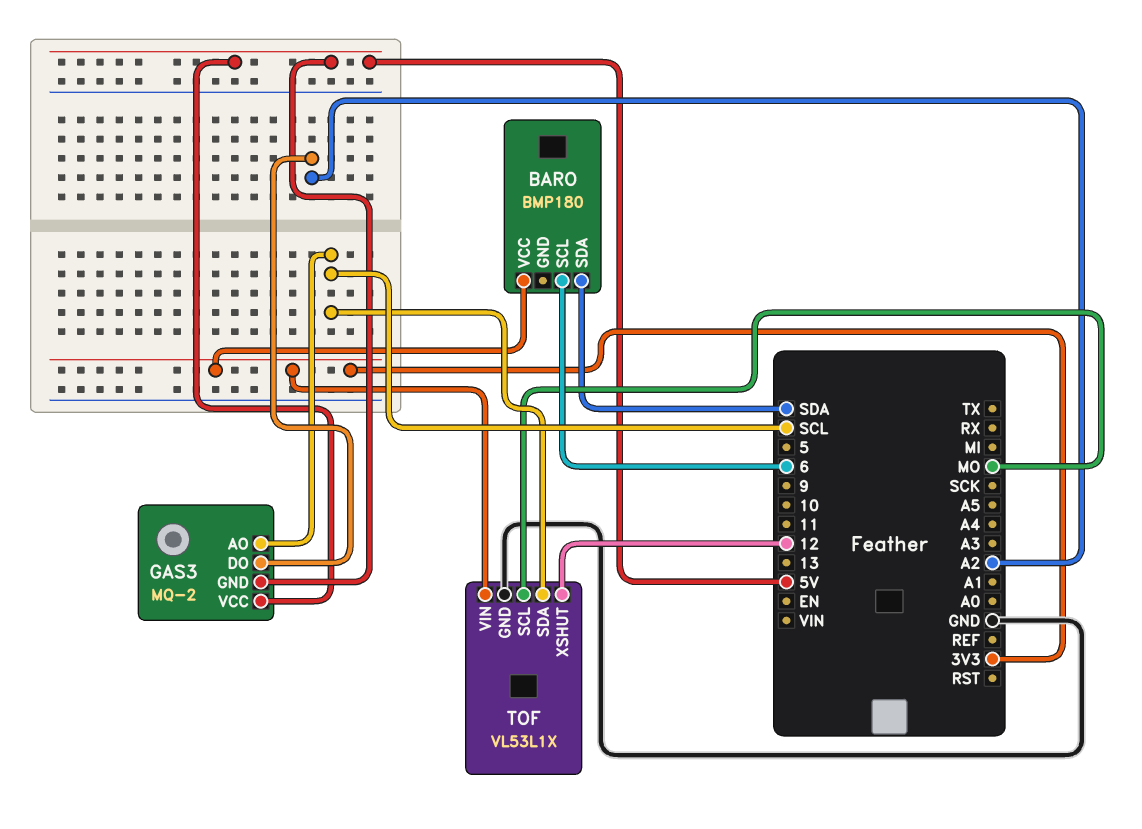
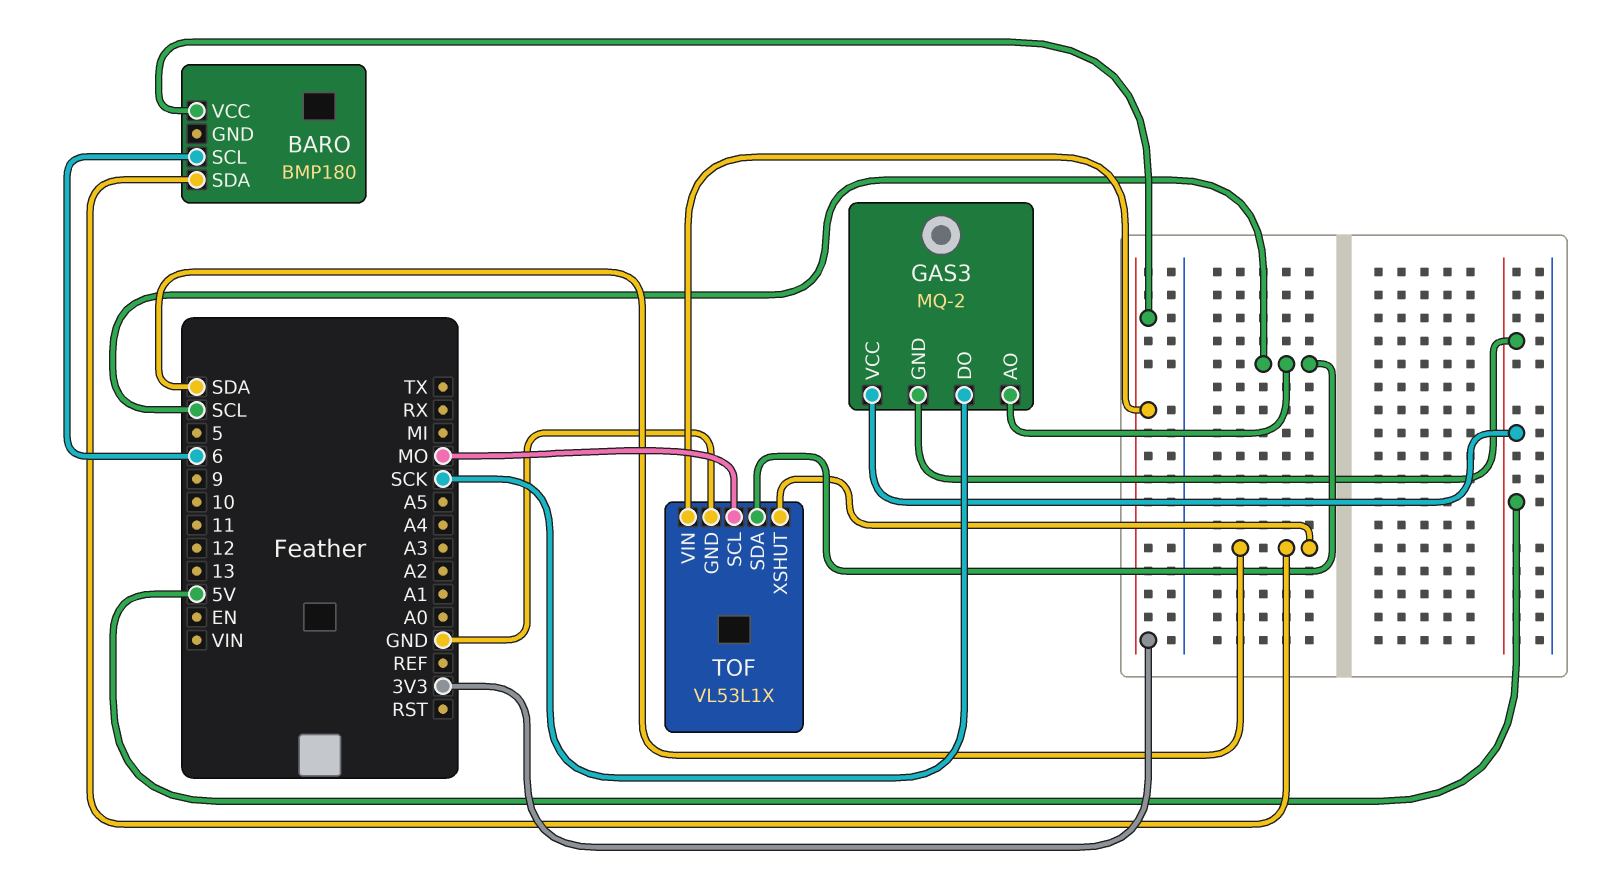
GAS3 pin DO: A2 -> SCK
TOF pin XSHUT: 12 -> SDA

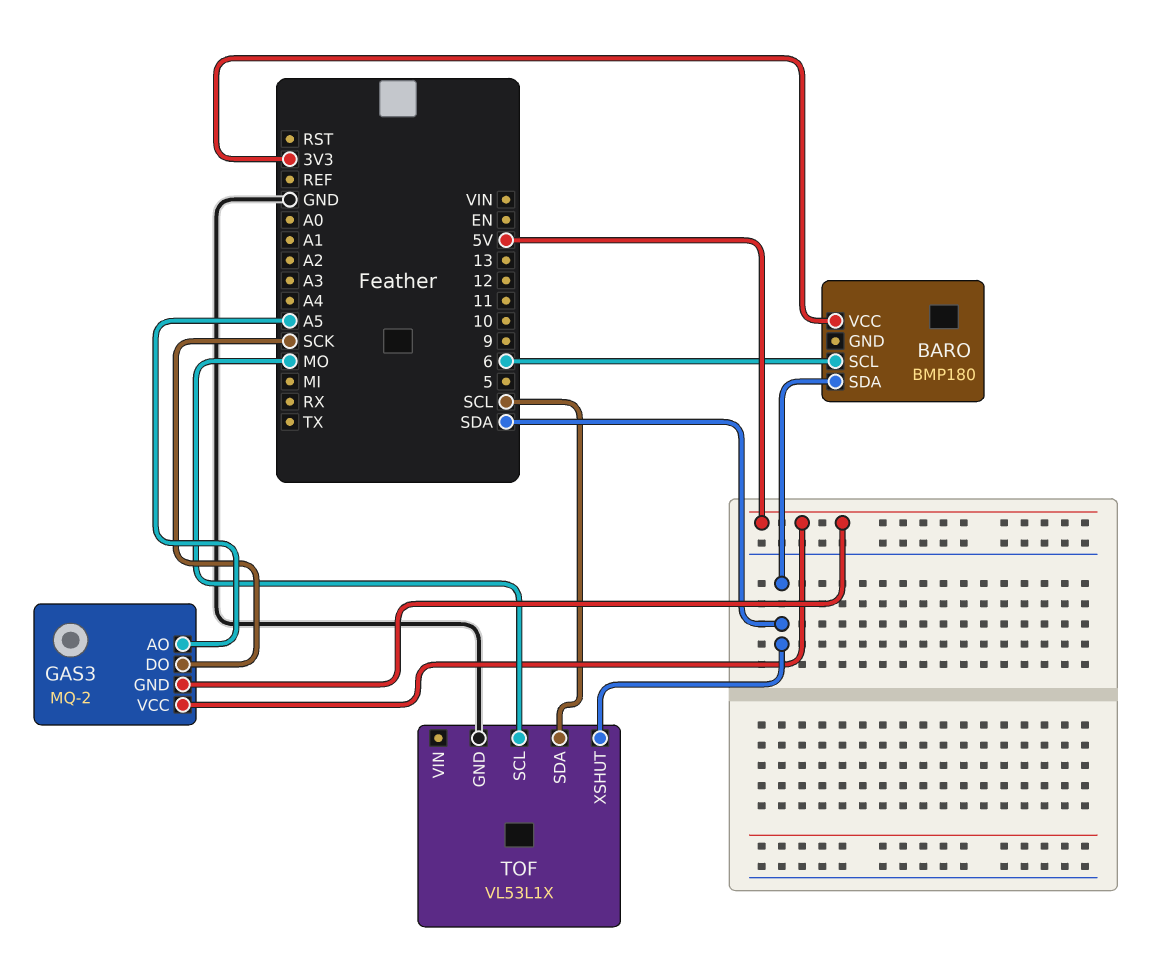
GAS3 pin AO: SCL -> A5
TOF pin VIN: 3V3 -> none

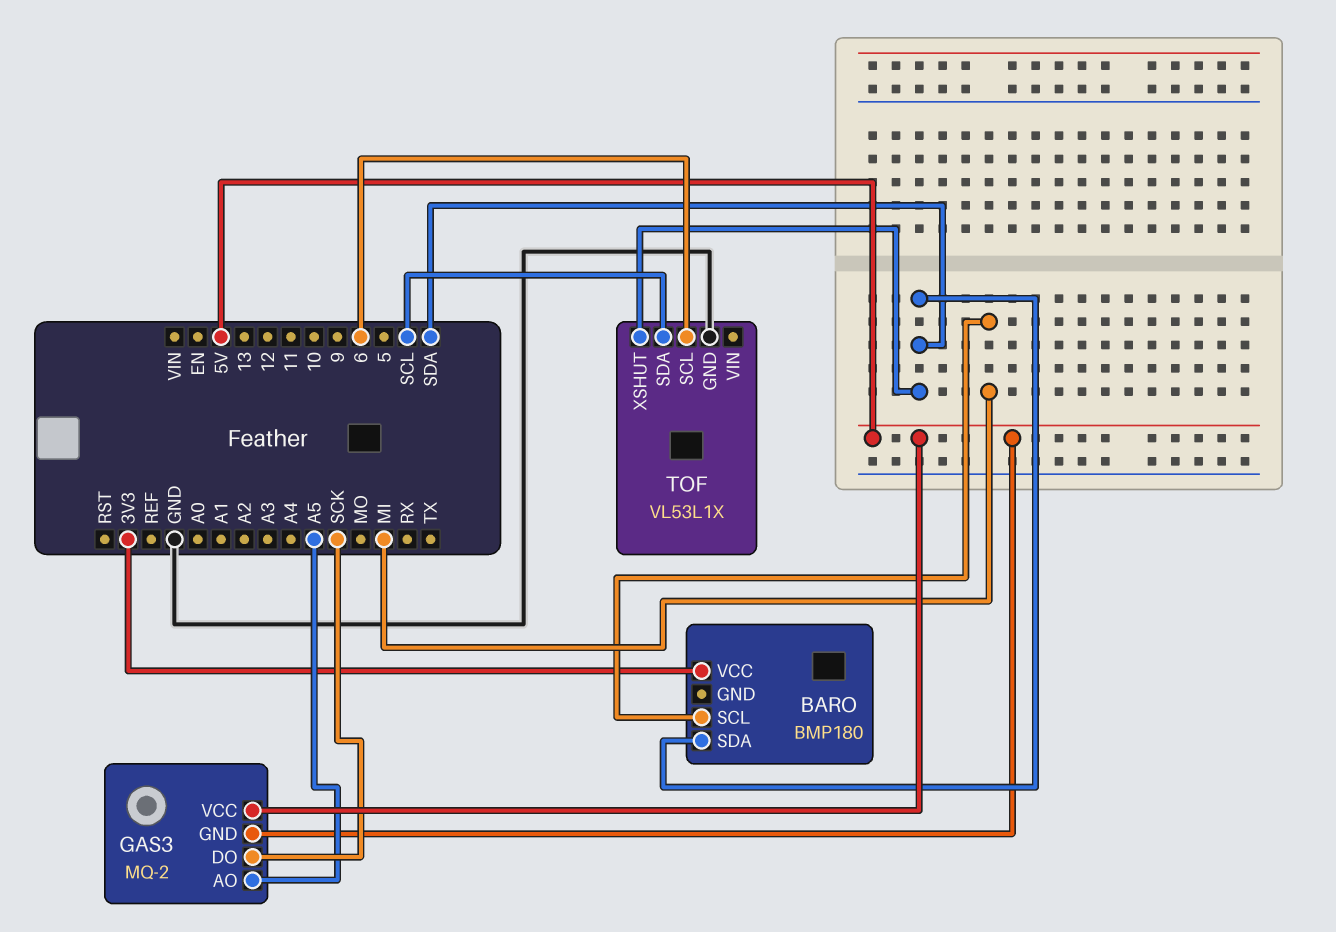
BARO pin SCL: 6 -> MI
TOF pin SCL: MO -> 6

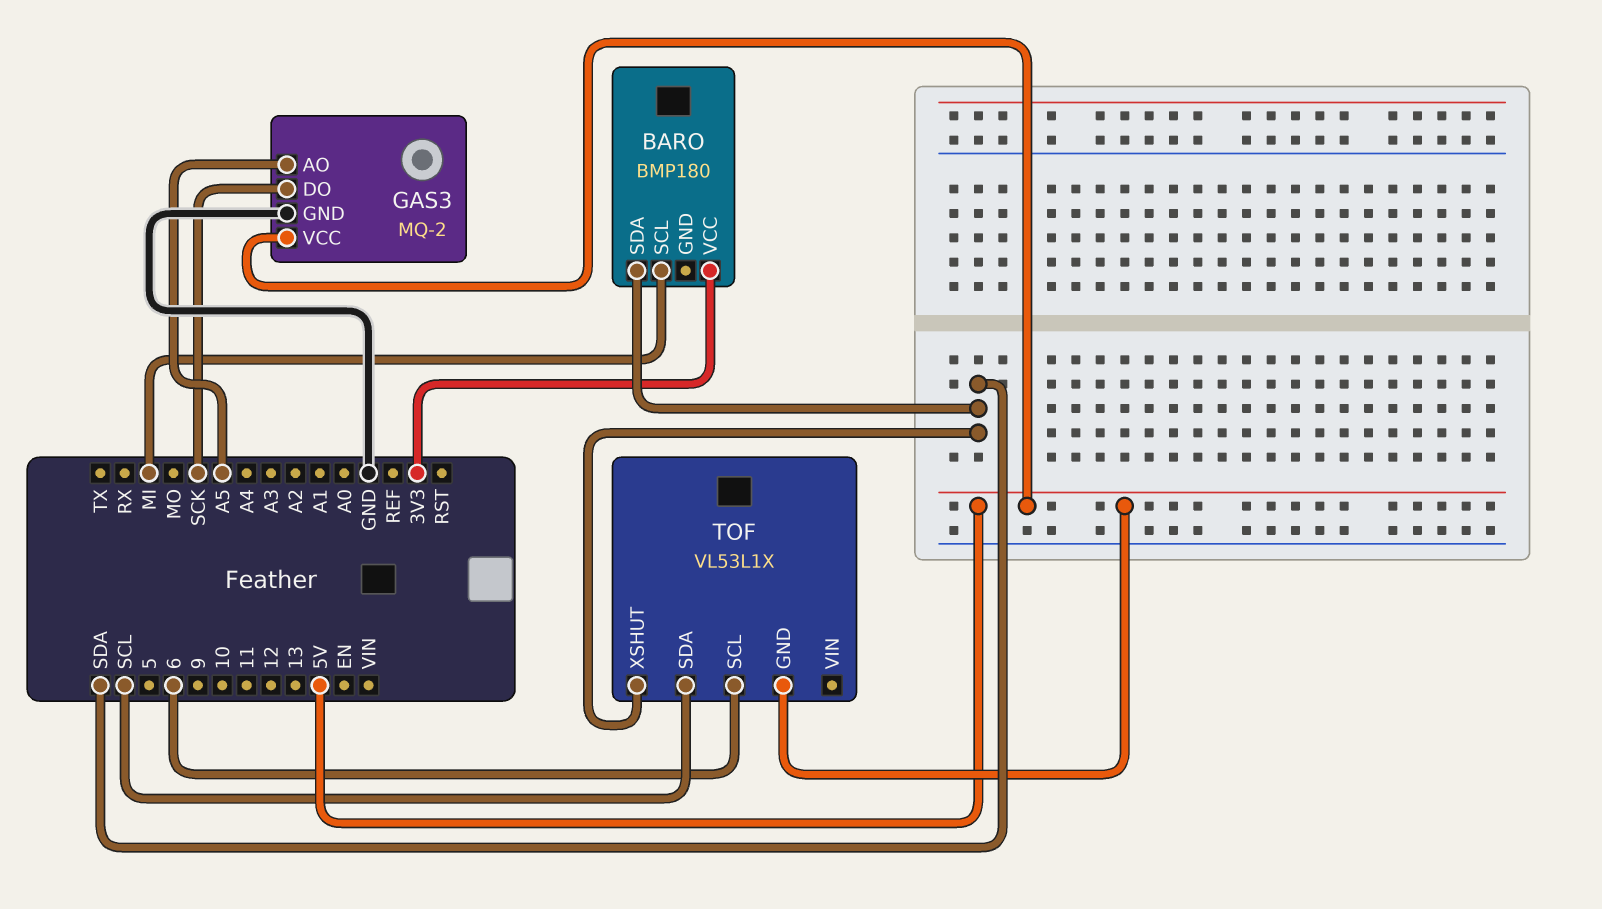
GAS3 pin GND: 5V -> GND
TOF pin GND: GND -> 5V

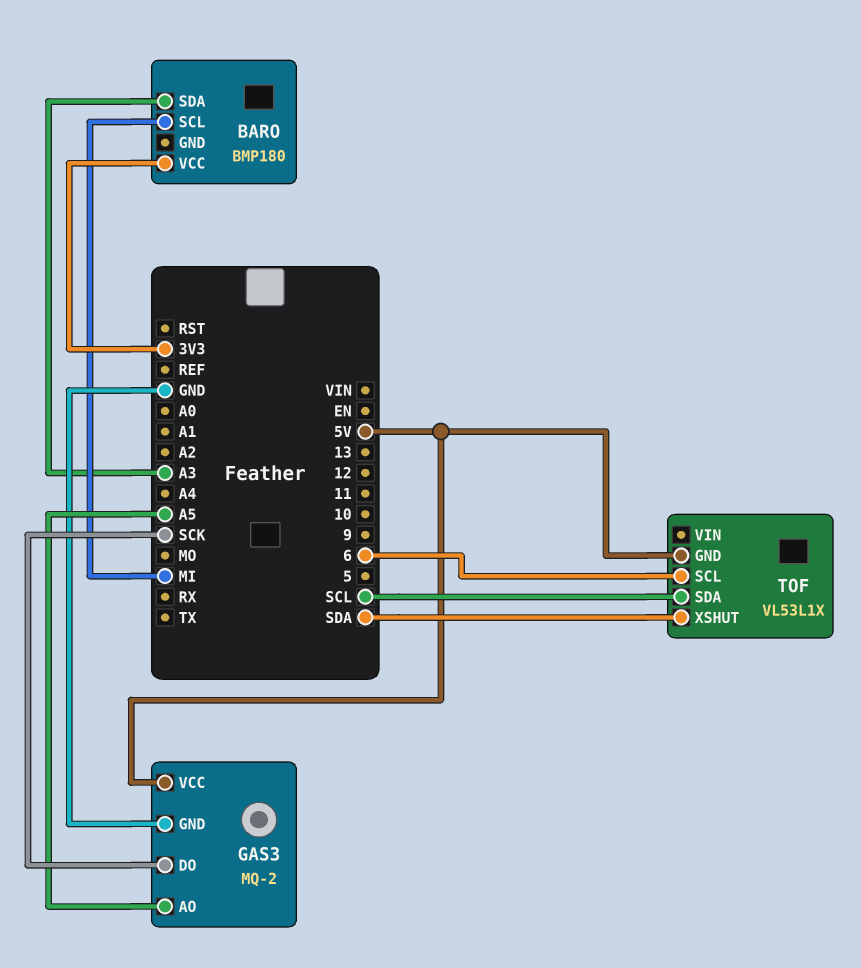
BARO pin SDA: SDA -> A3

